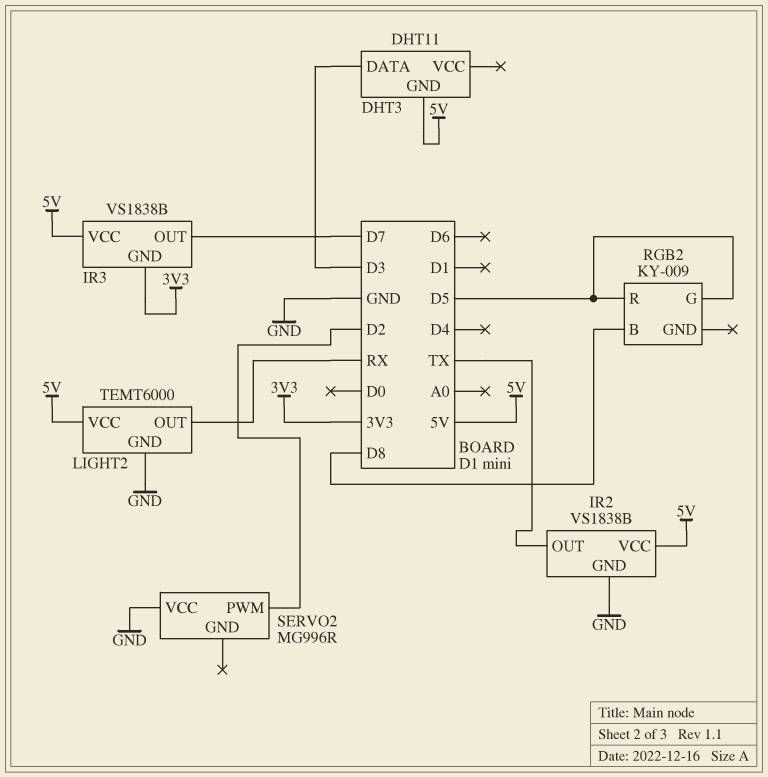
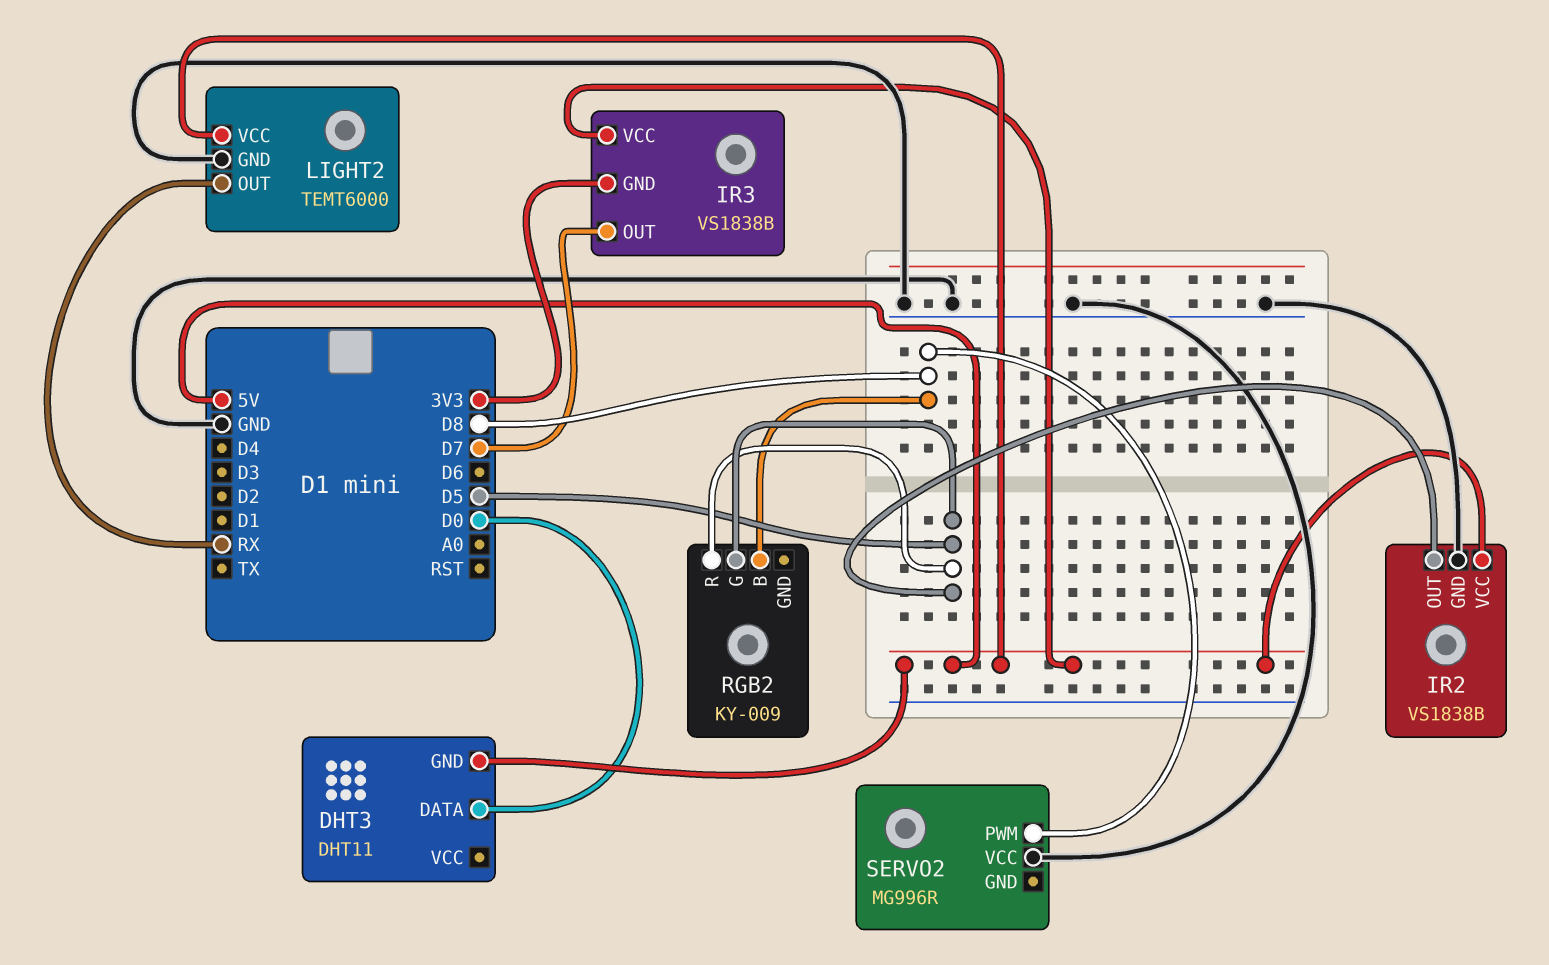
DHT3 pin DATA: D3 -> D0
IR2 pin OUT: TX -> D5
SERVO2 pin PWM: D2 -> D8

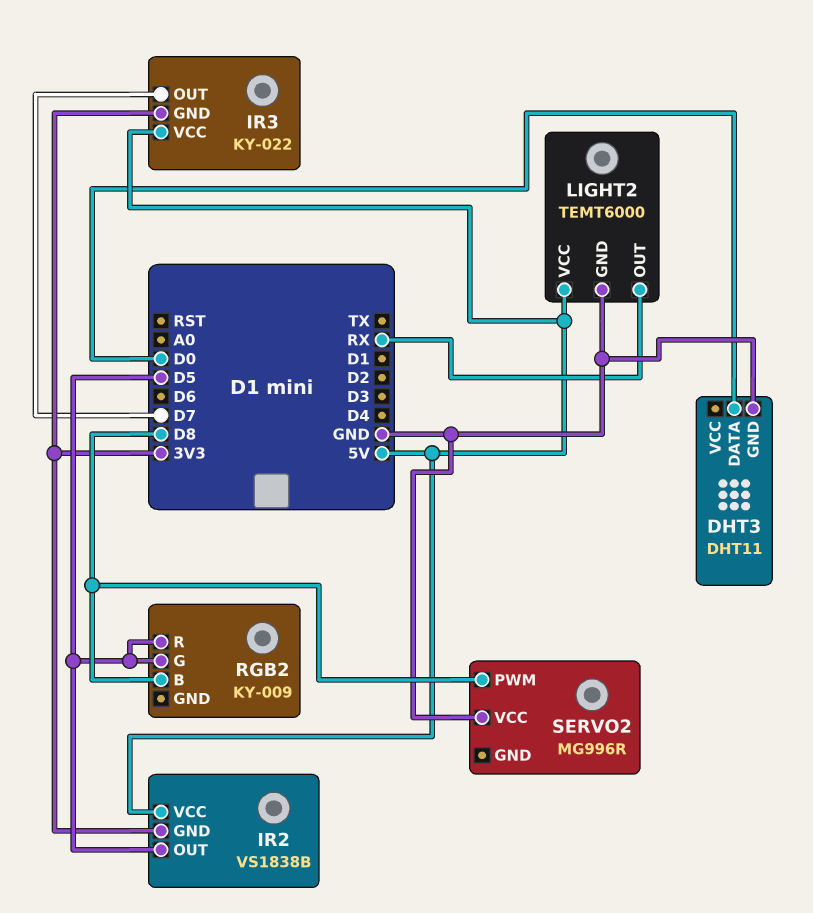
DHT3 pin GND: 5V -> GND
IR2 pin GND: GND -> 3V3
IR3: VS1838B -> KY-022

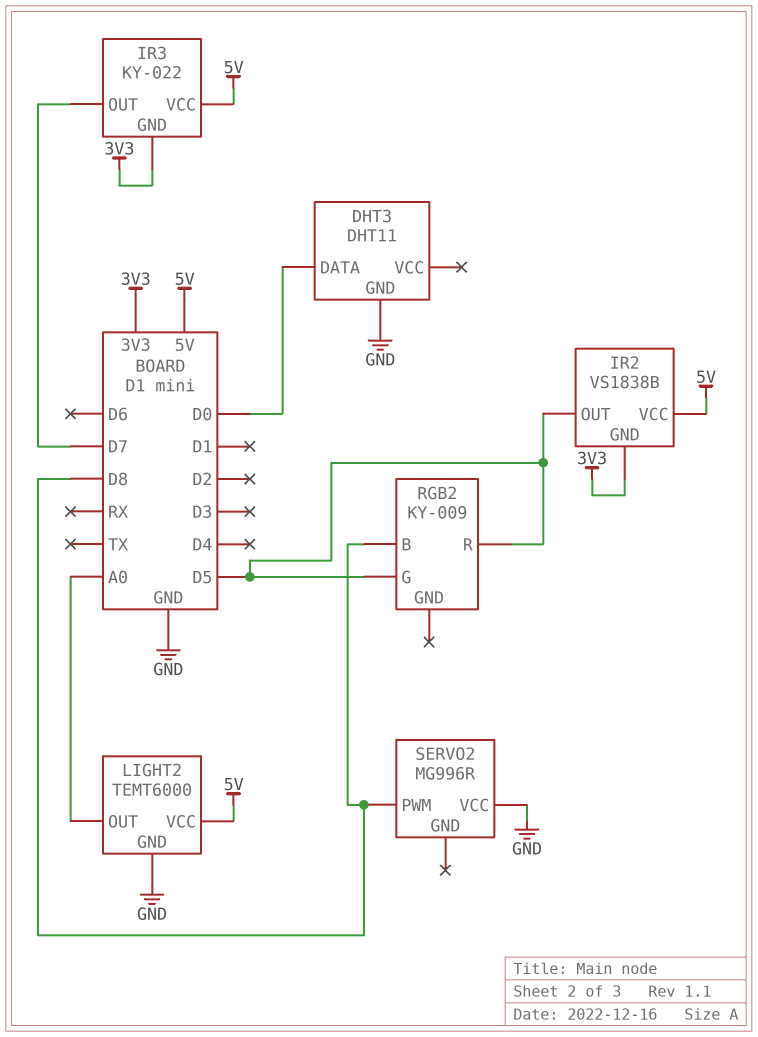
LIGHT2 pin OUT: RX -> A0

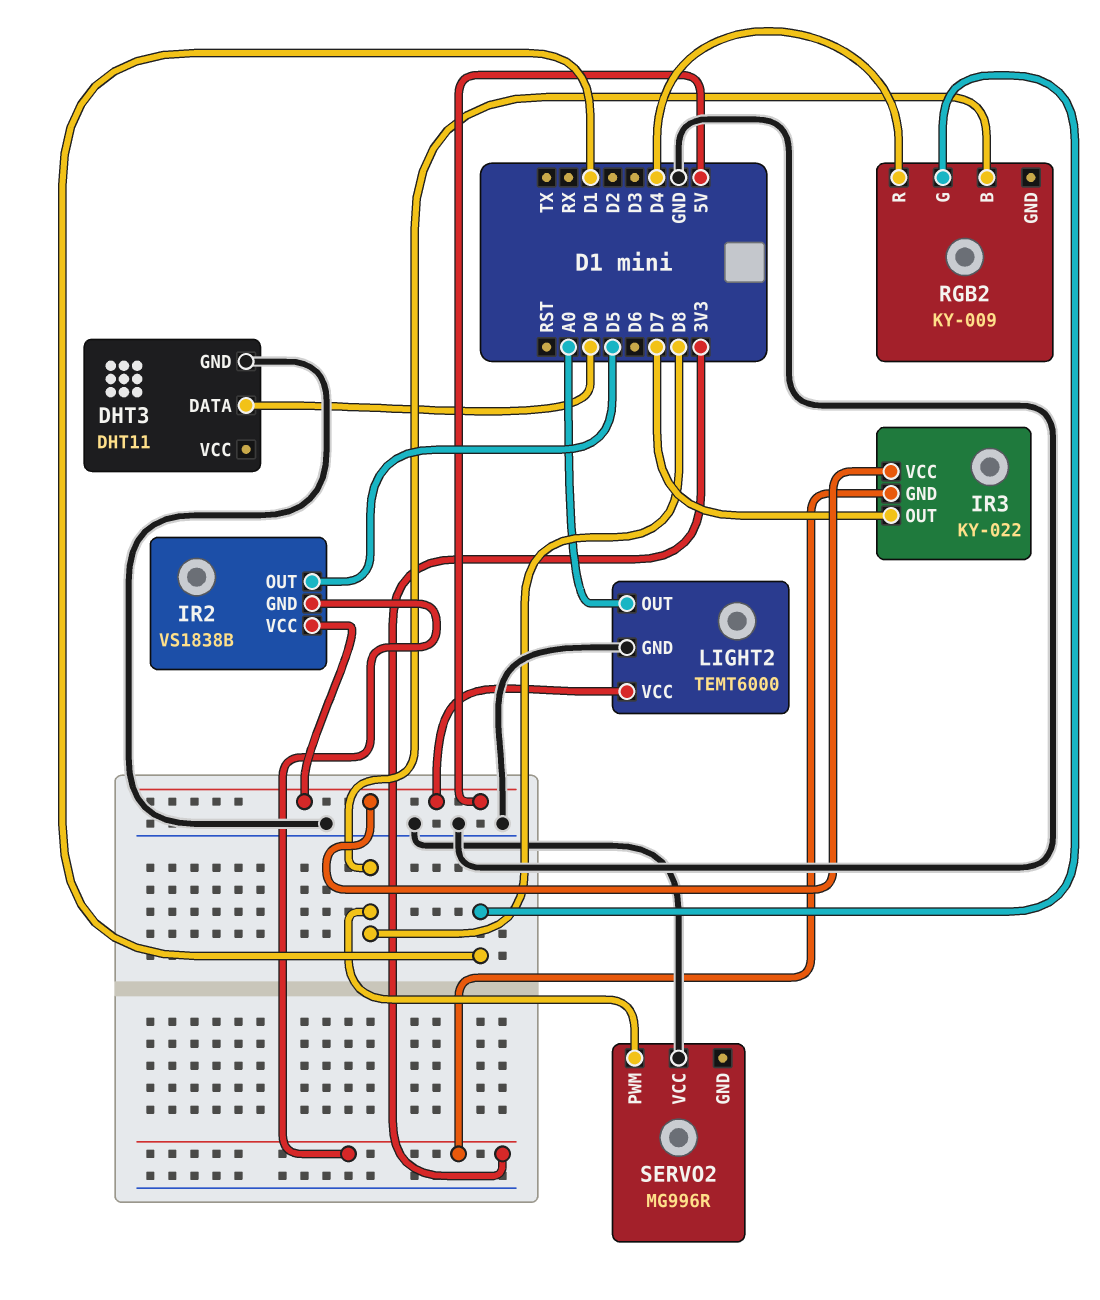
RGB2 pin G: D5 -> D1
RGB2 pin R: D5 -> D4

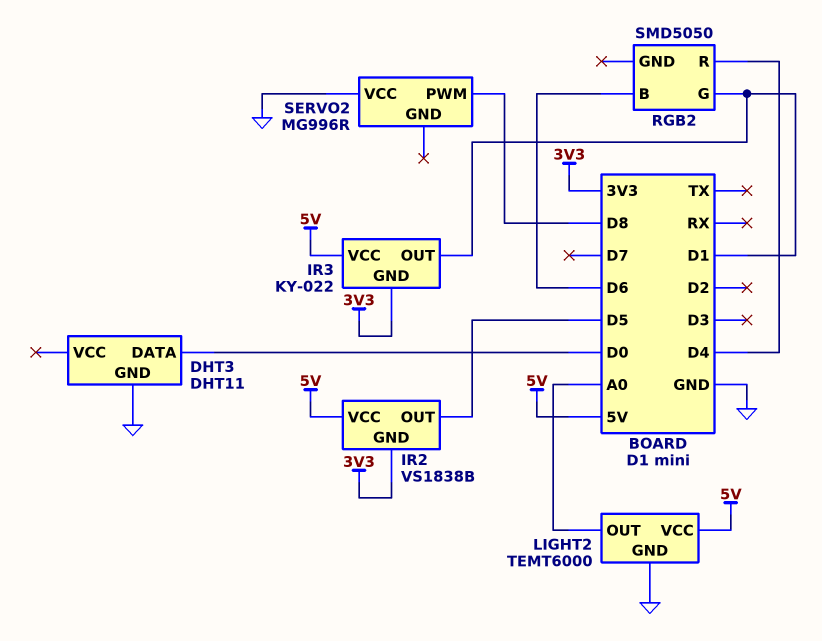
IR3 pin OUT: D7 -> D1
RGB2: KY-009 -> SMD5050
RGB2 pin B: D8 -> D6

